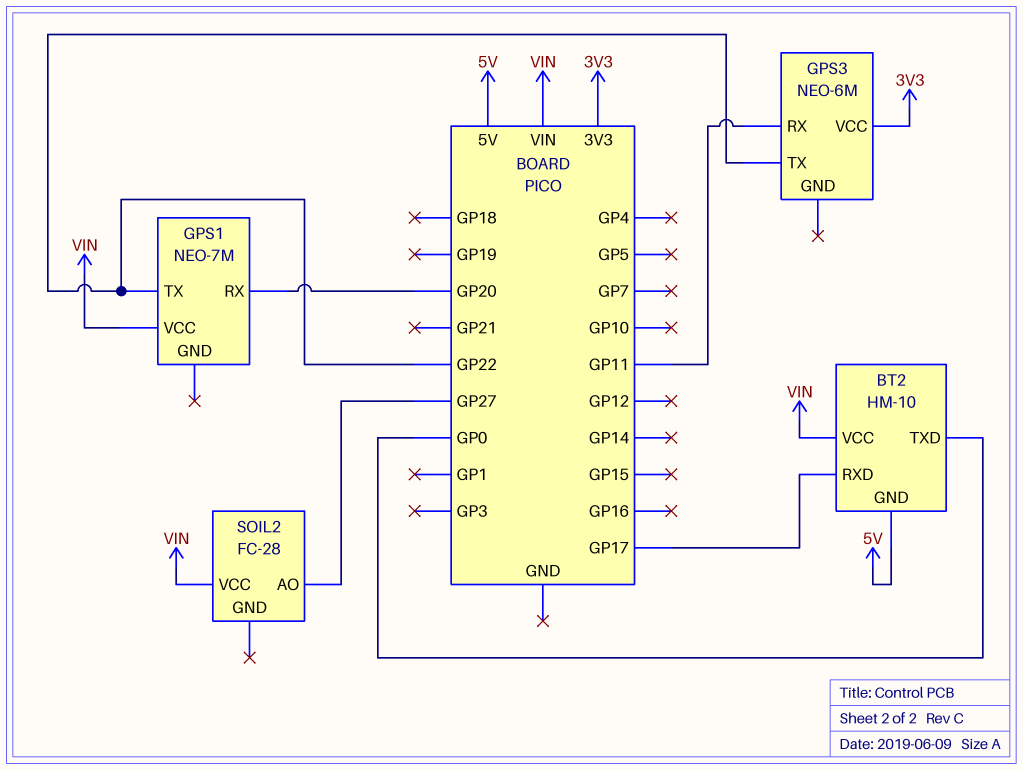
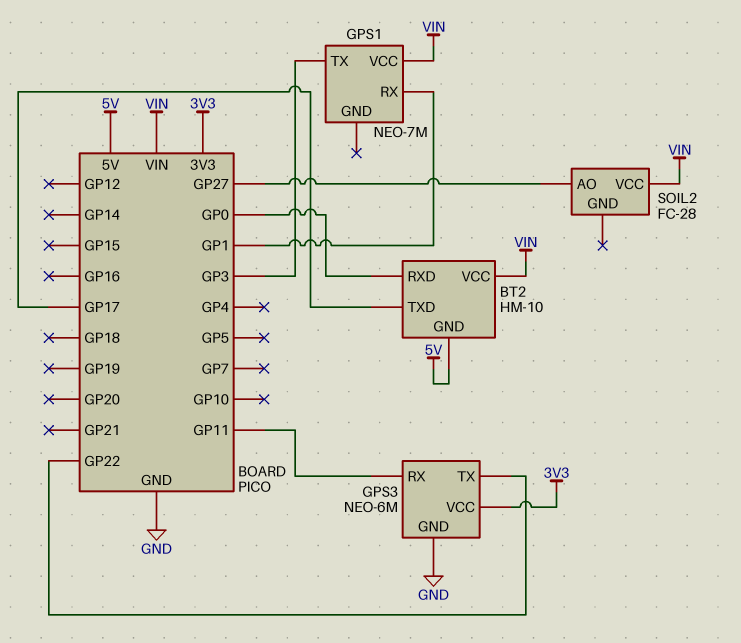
BT2 pin RXD: GP17 -> GP0
BT2 pin TXD: GP0 -> GP17
GPS1 pin RX: GP20 -> GP1
GPS1 pin TX: GP22 -> GP3
GPS3 pin GND: none -> GND

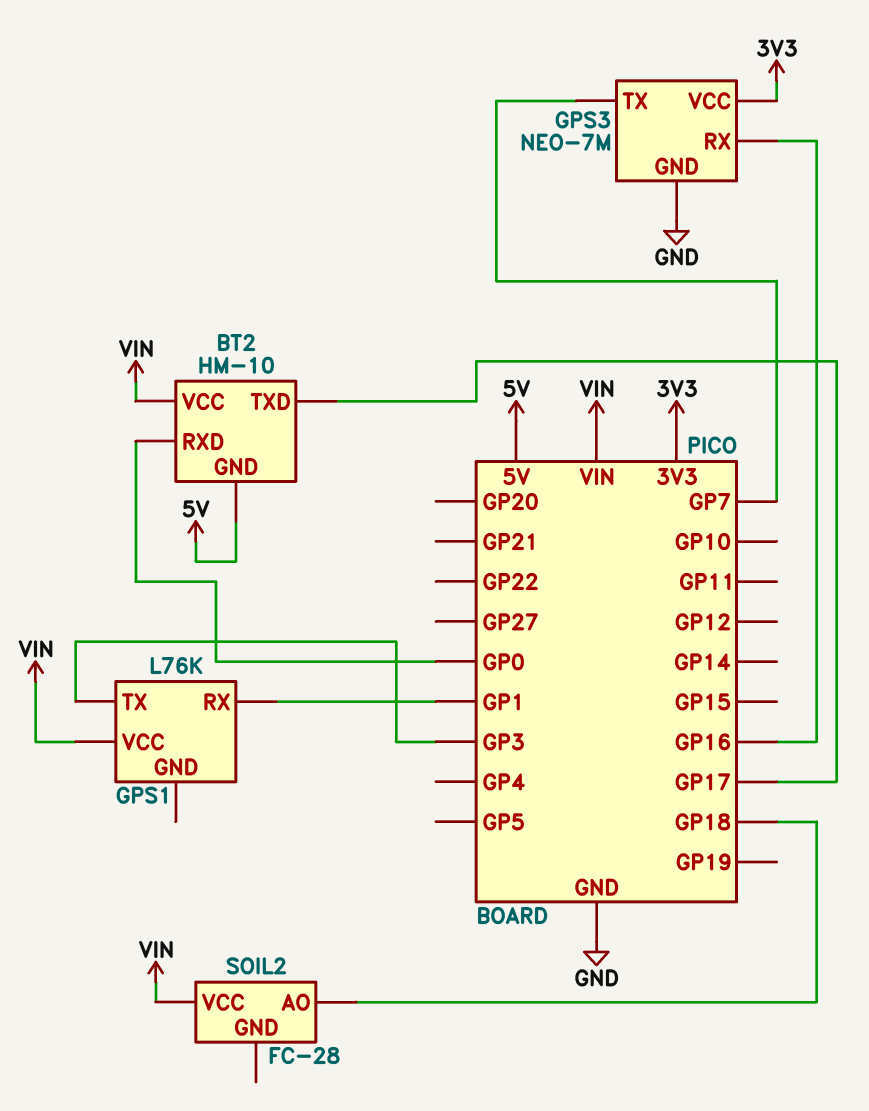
GPS1: NEO-7M -> L76K
GPS3: NEO-6M -> NEO-7M
GPS3 pin RX: GP11 -> GP16
GPS3 pin TX: GP22 -> GP7
SOIL2 pin AO: GP27 -> GP18

